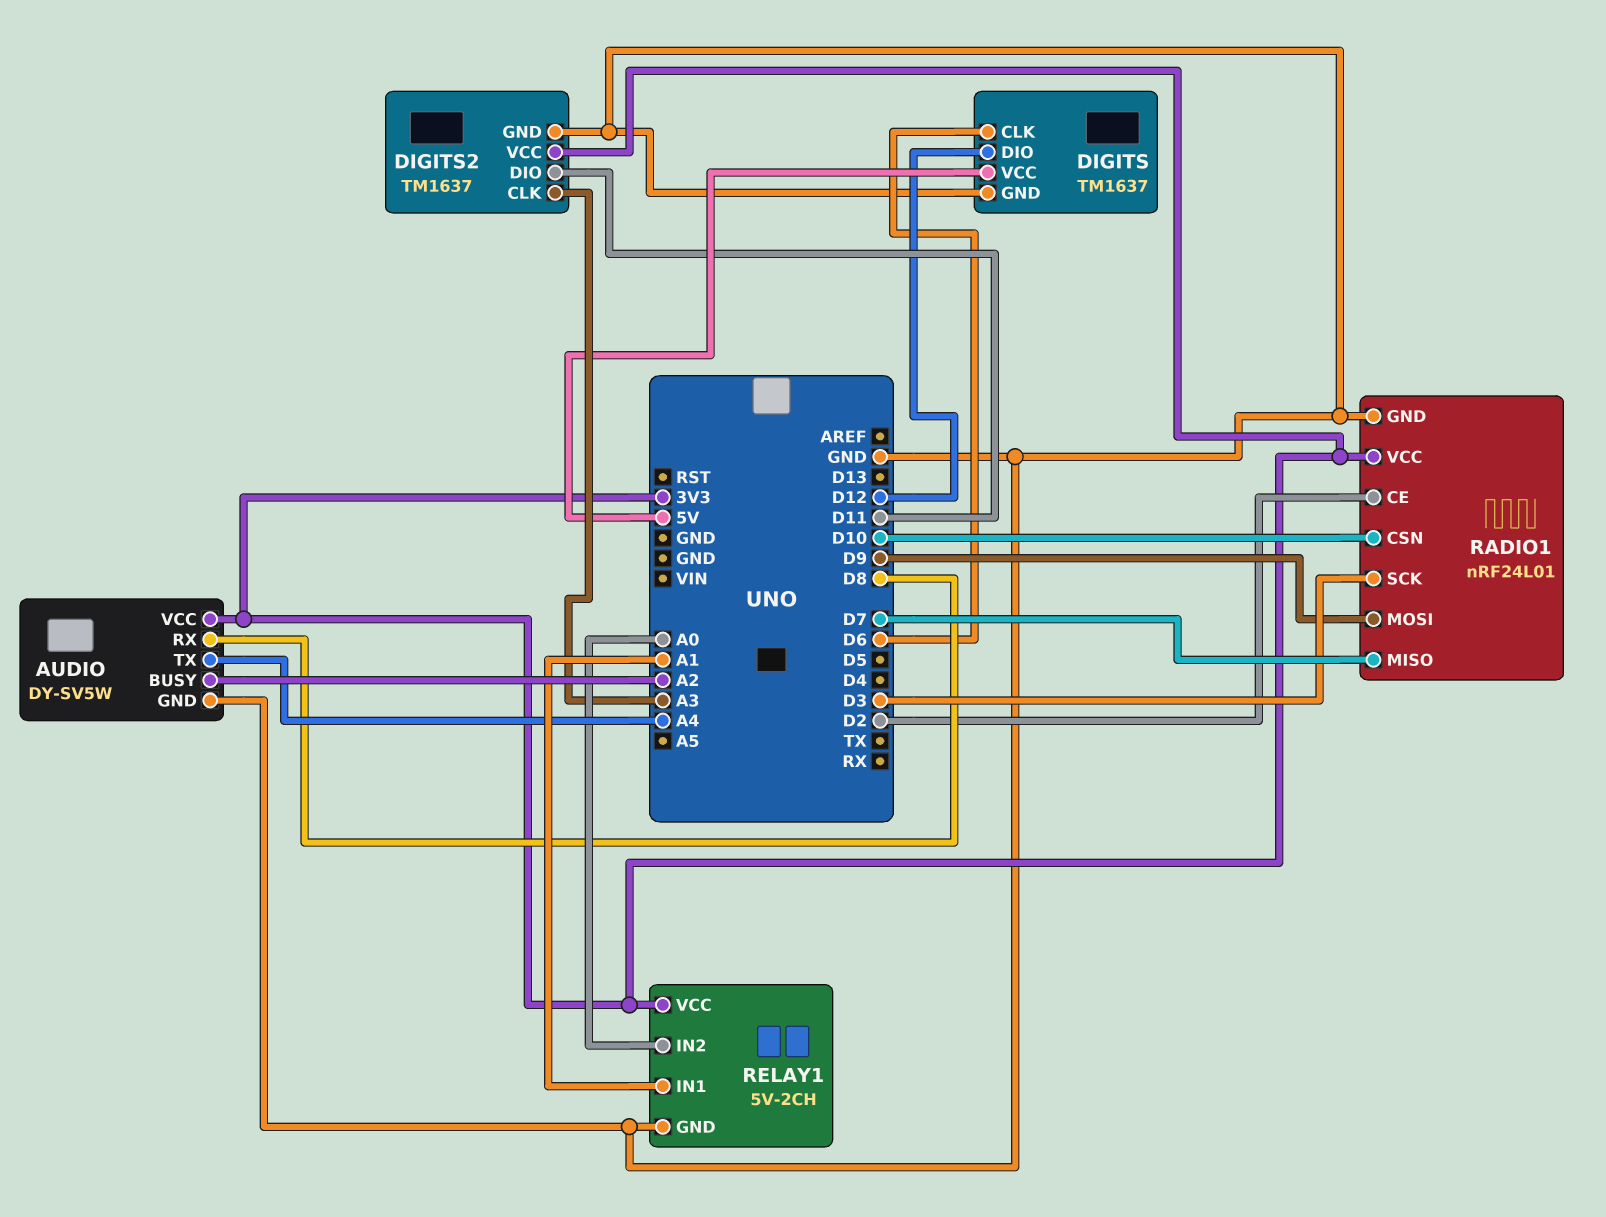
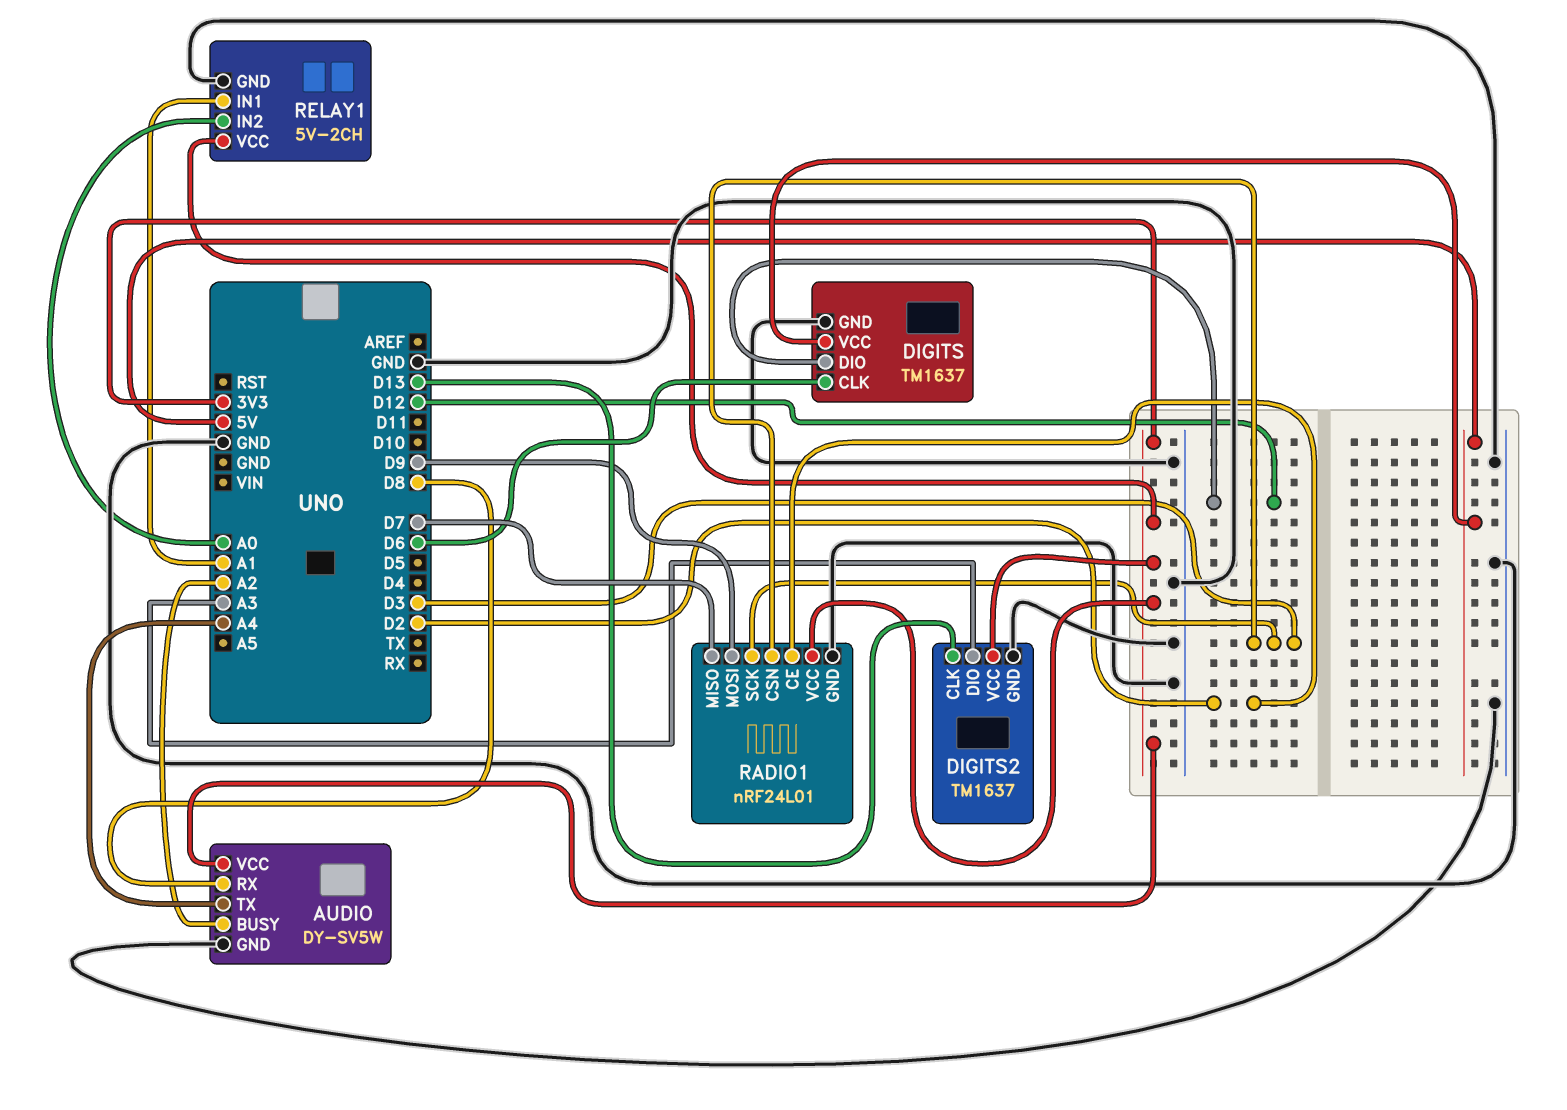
DIGITS2 pin CLK: A3 -> D13
DIGITS2 pin DIO: D11 -> A3
RADIO1 pin CSN: D10 -> D3

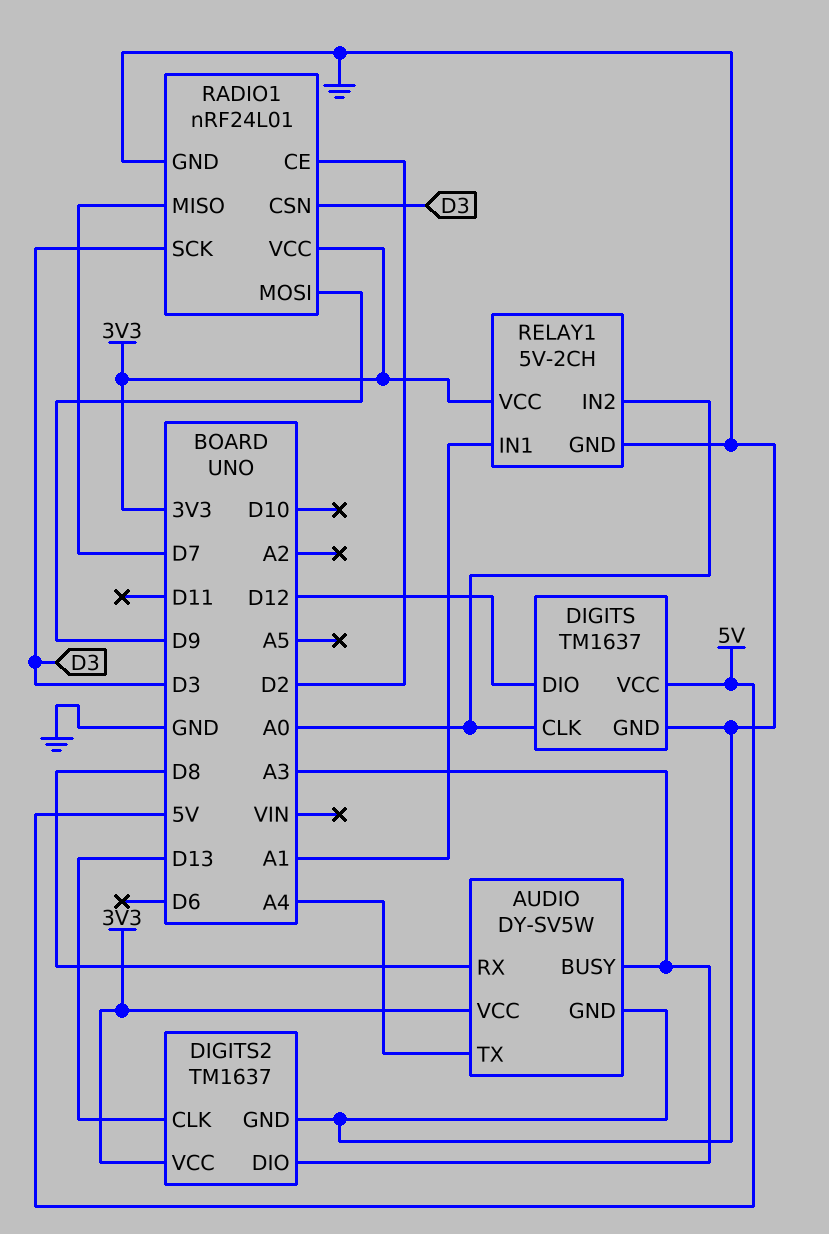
AUDIO pin BUSY: A2 -> A3
DIGITS pin CLK: D6 -> A0

